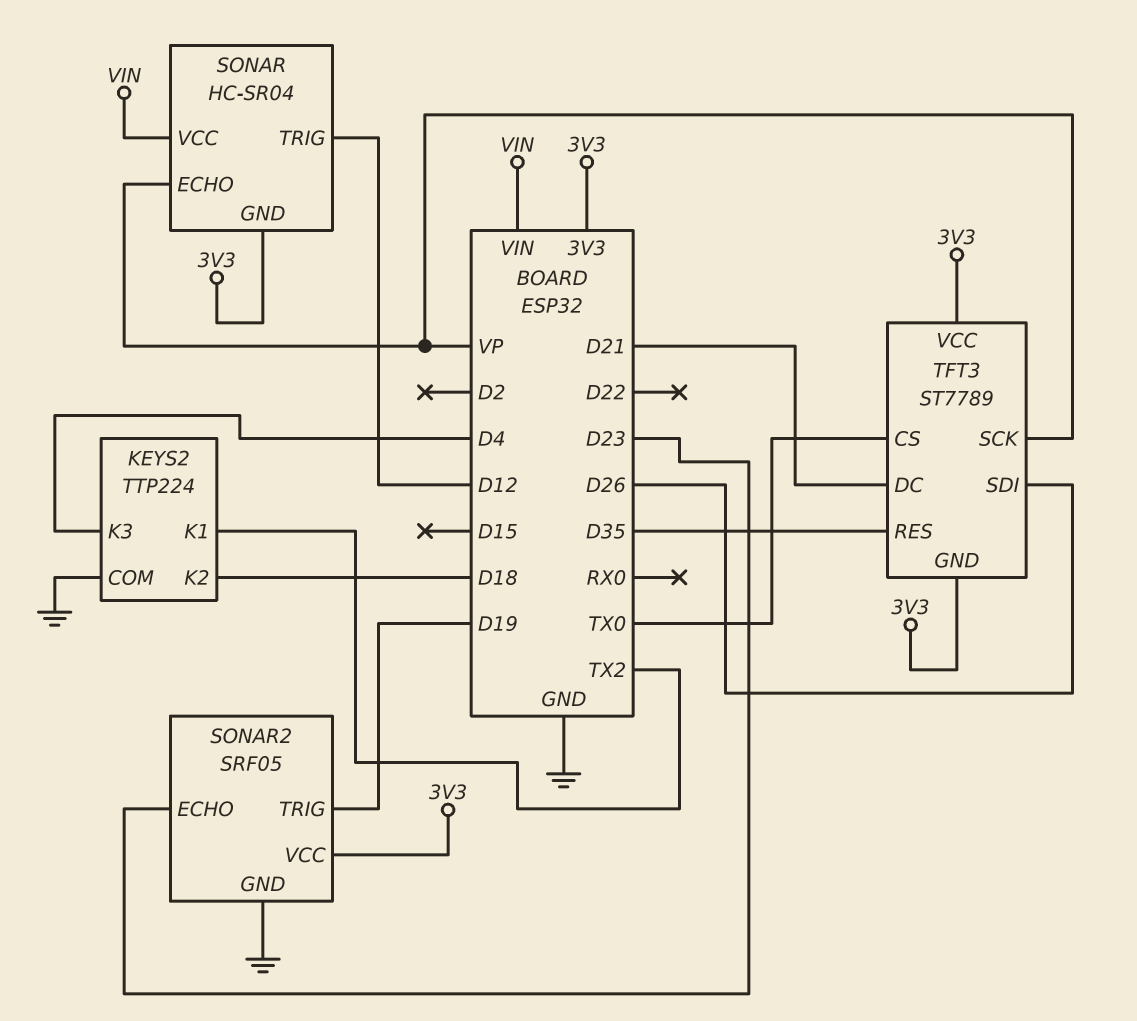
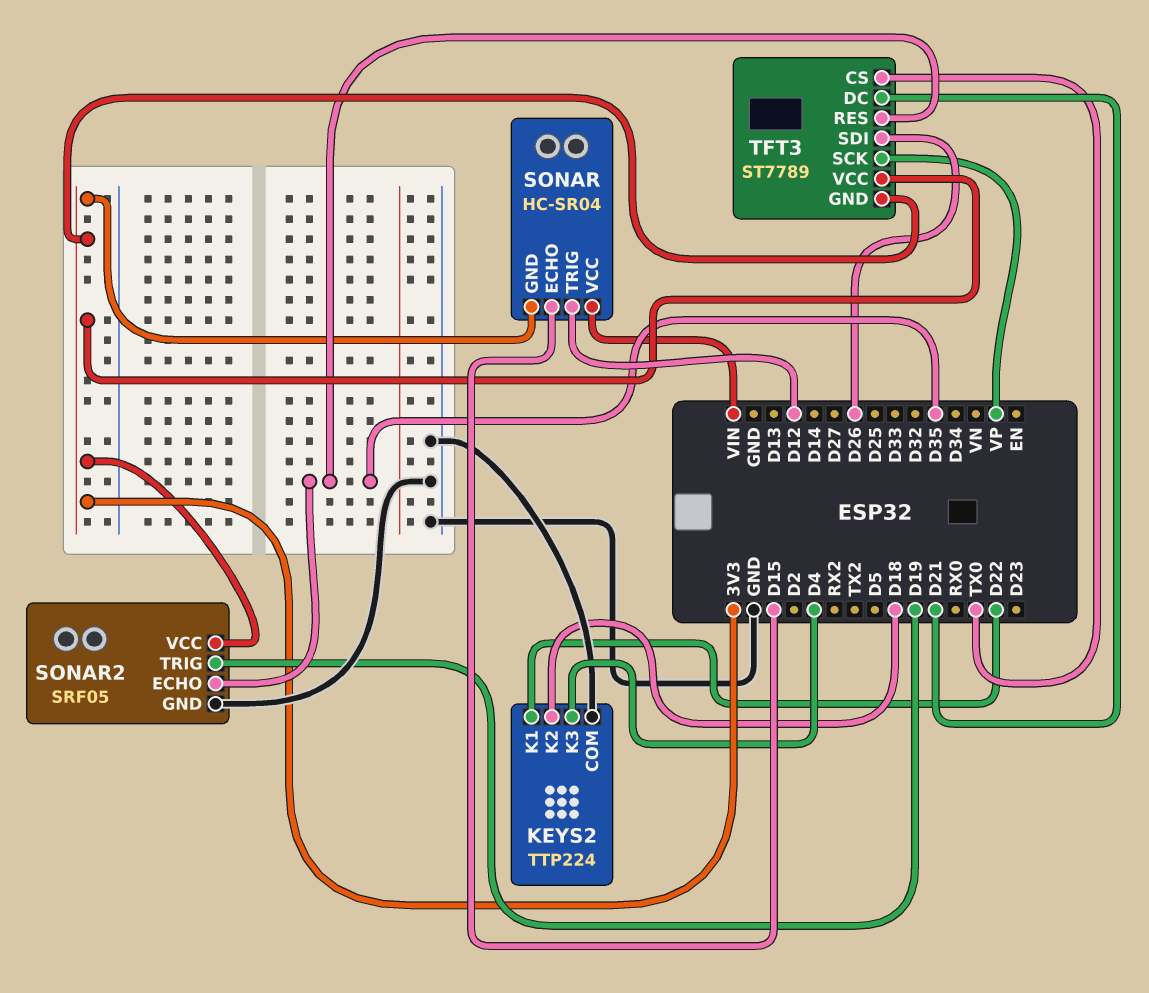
KEYS2 pin K1: TX2 -> D22
SONAR pin ECHO: VP -> D15
SONAR2 pin ECHO: D23 -> D35

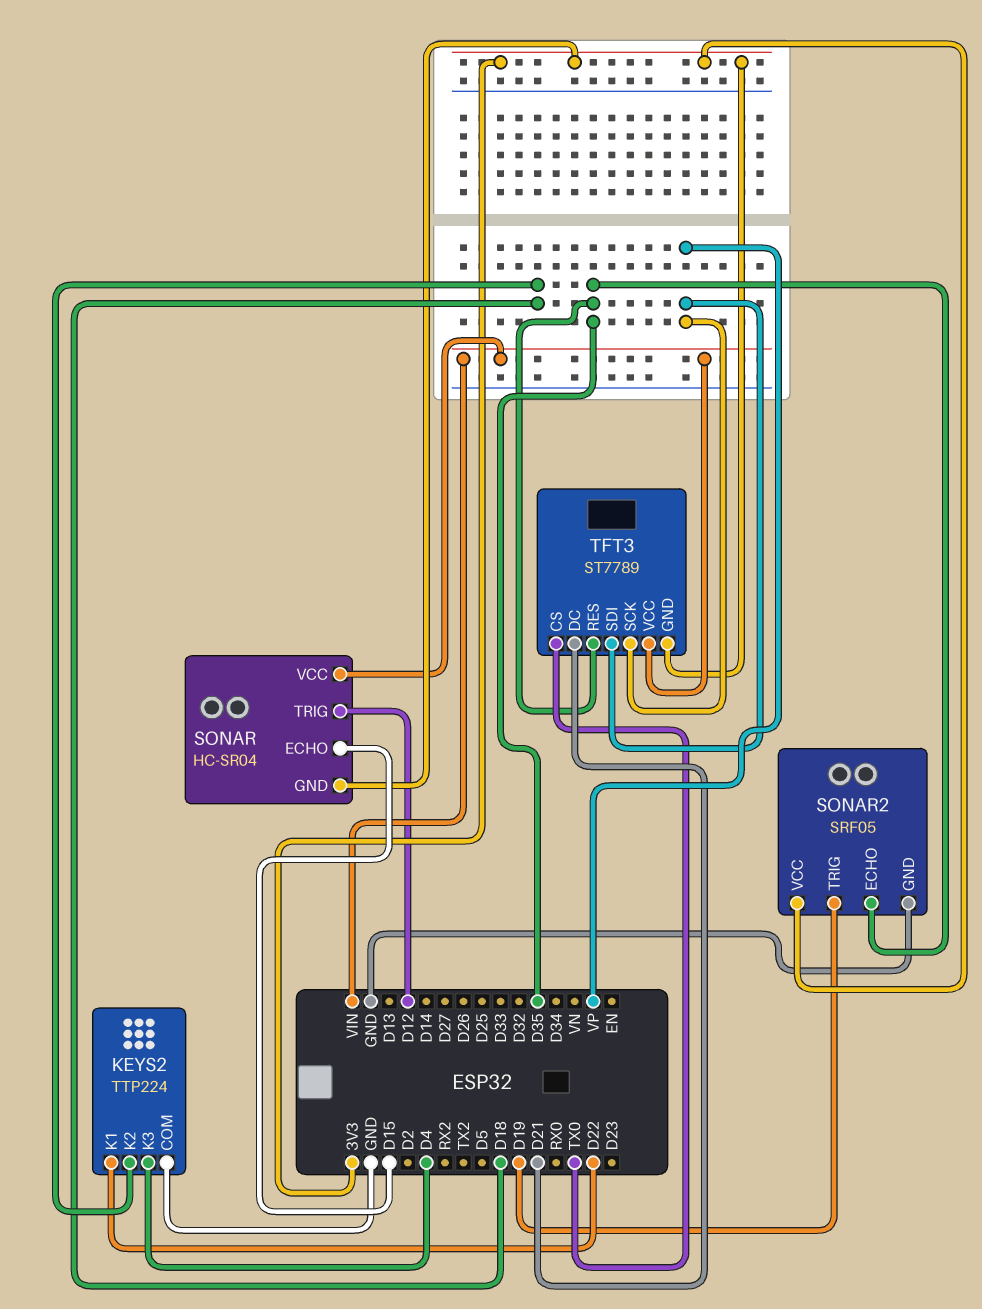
TFT3 pin SDI: D26 -> VP
TFT3 pin VCC: 3V3 -> VIN

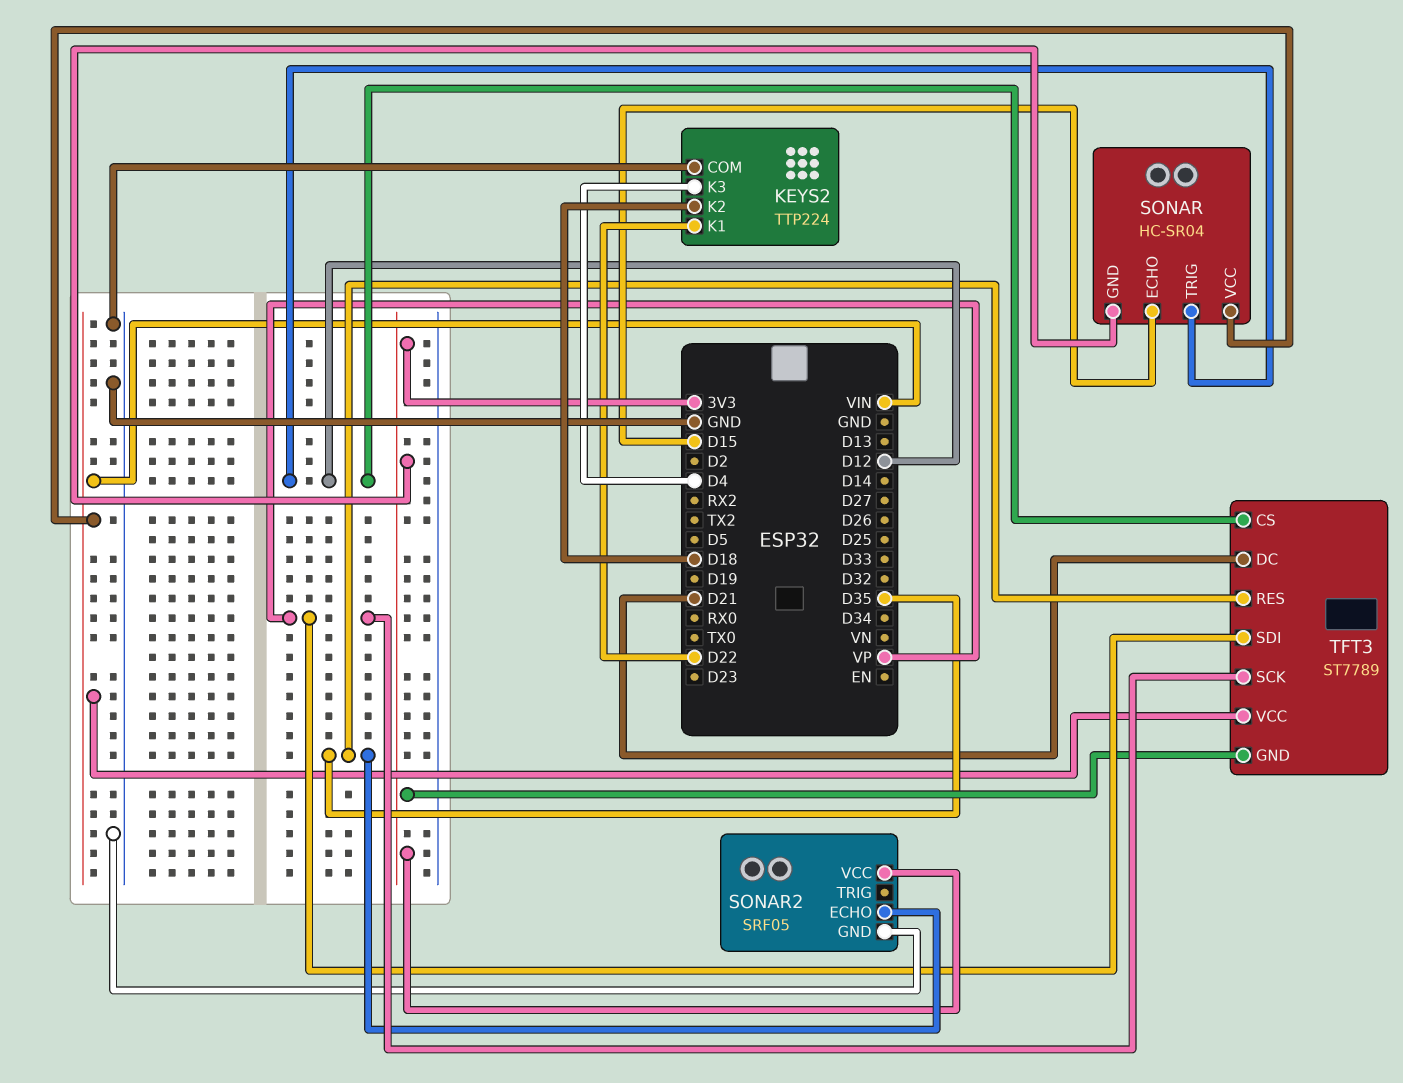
SONAR2 pin TRIG: D19 -> none
TFT3 pin CS: TX0 -> D12

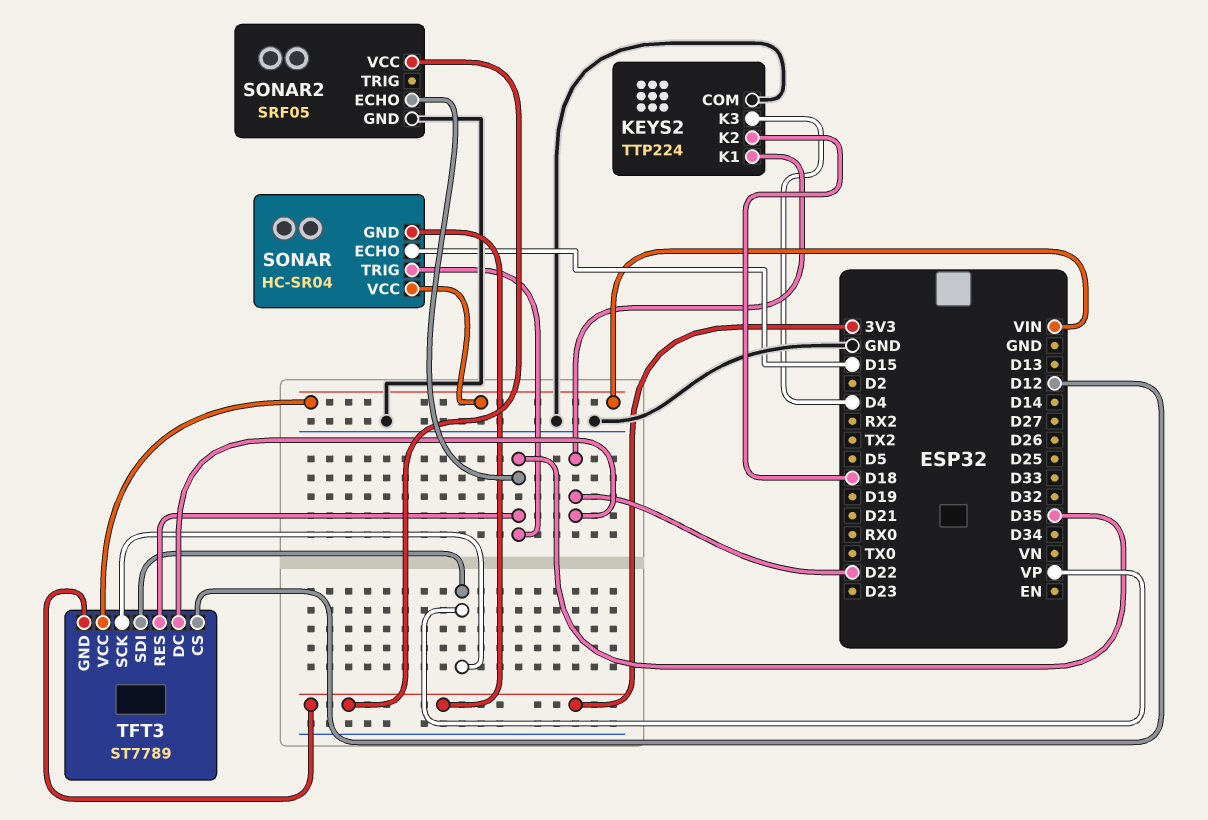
SONAR pin TRIG: D12 -> D35
TFT3 pin DC: D21 -> D22

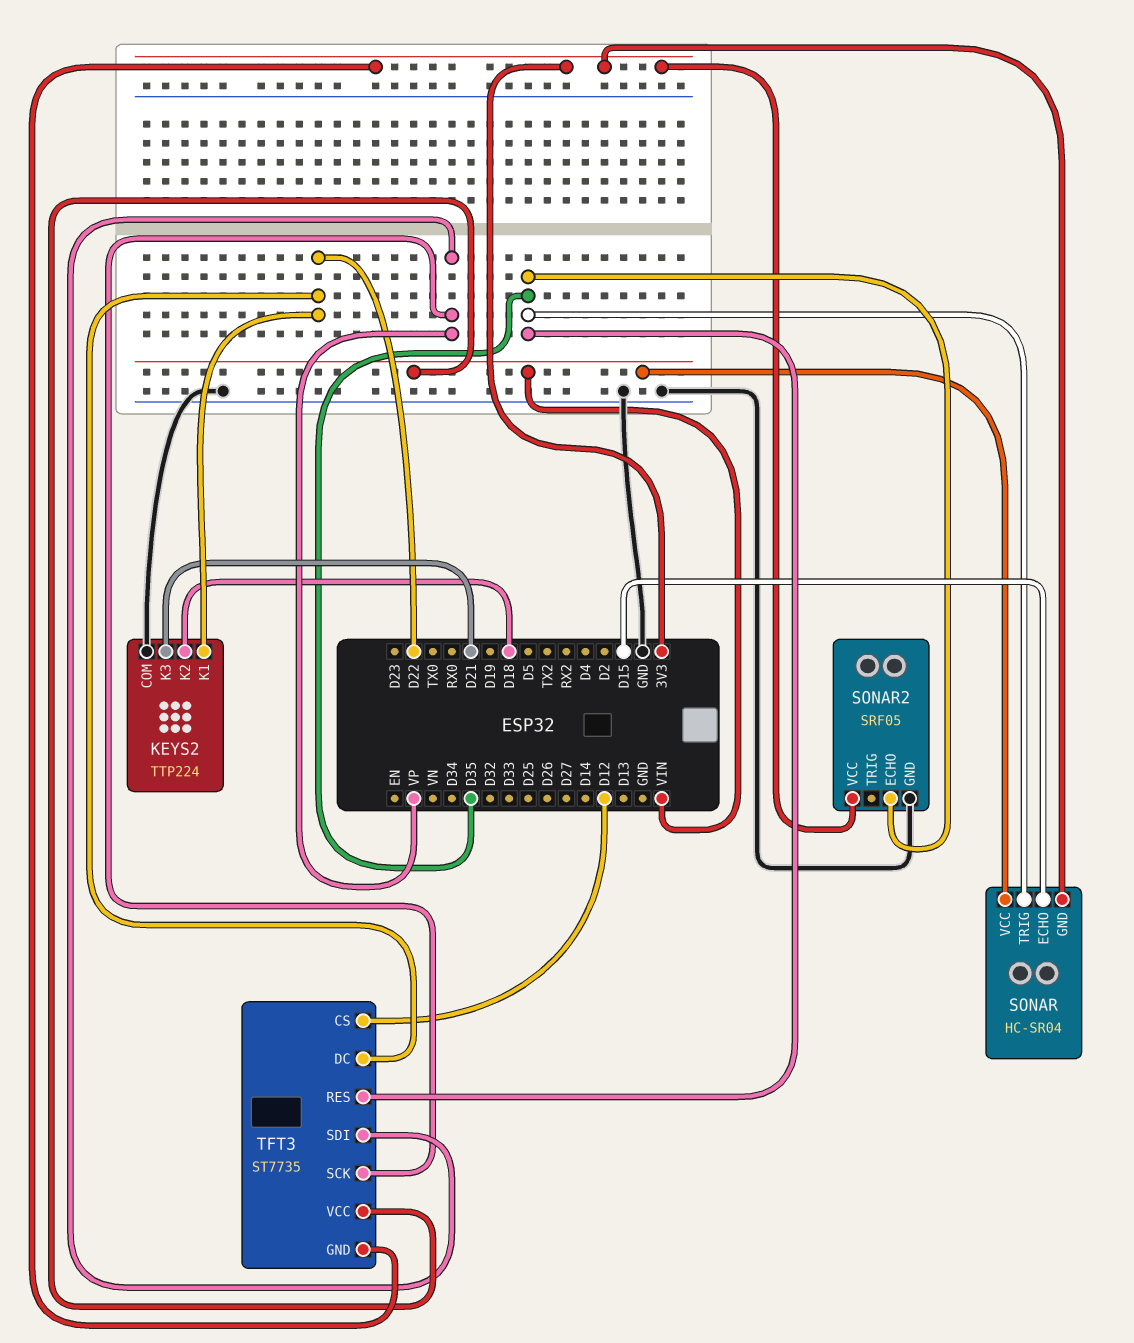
KEYS2 pin K3: D4 -> D21
TFT3: ST7789 -> ST7735

